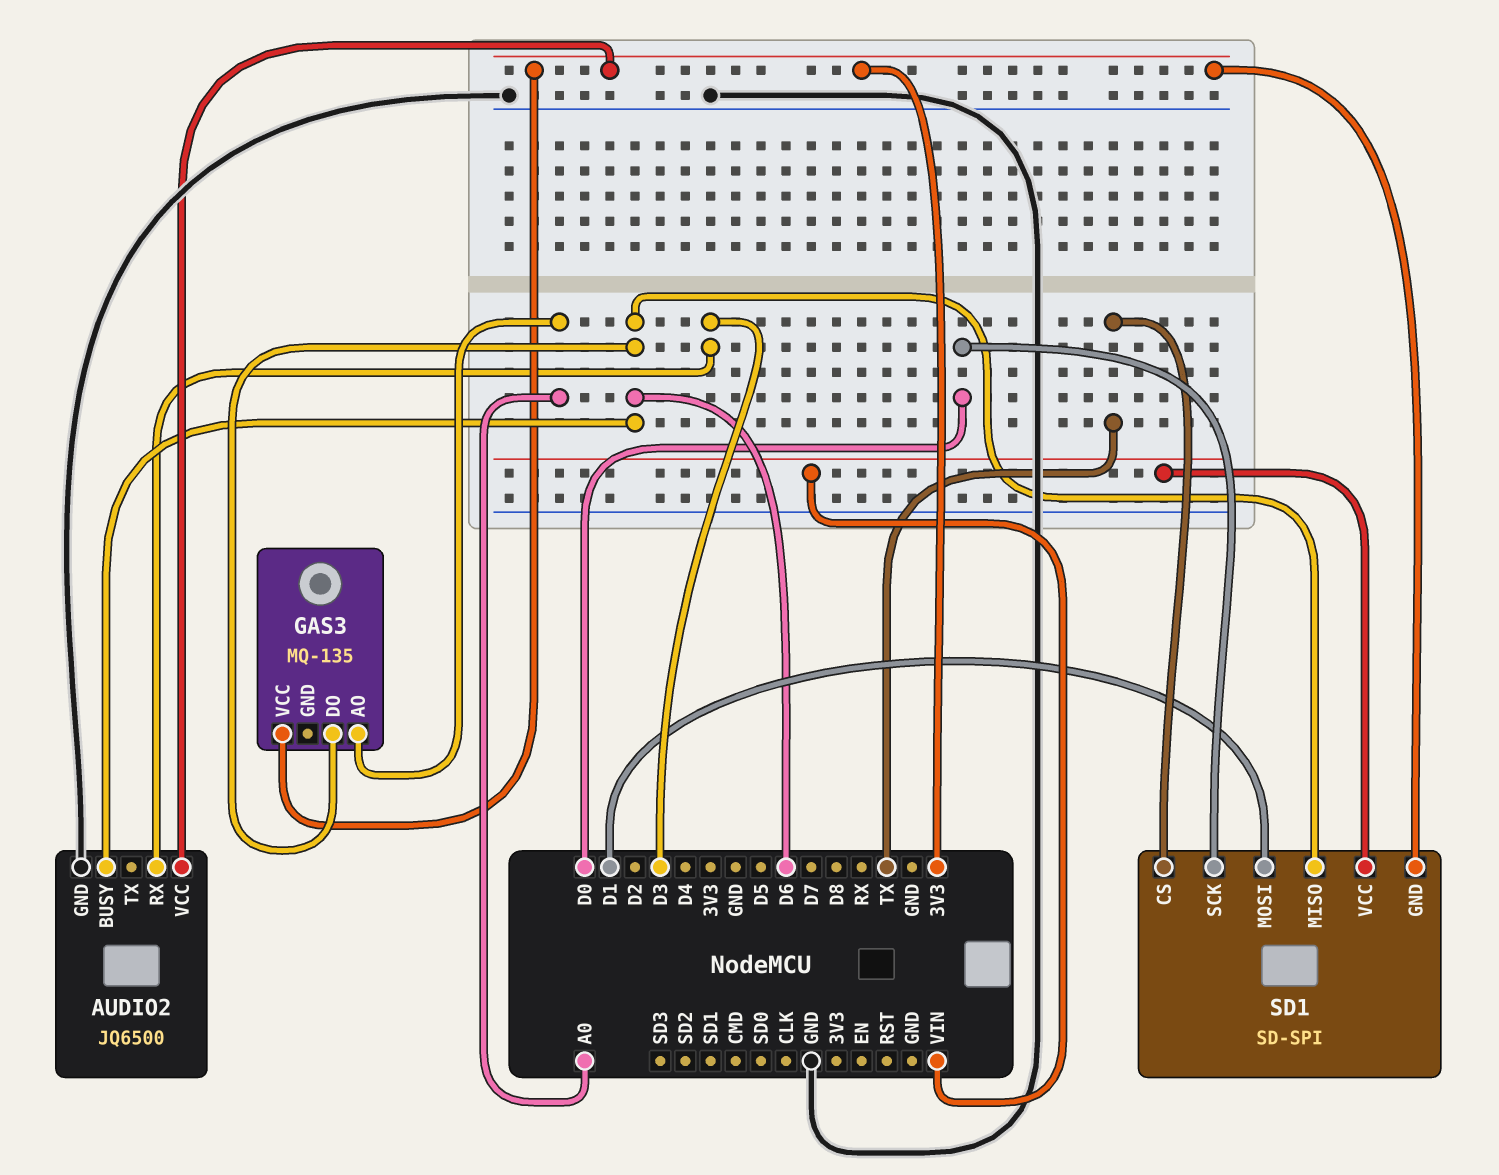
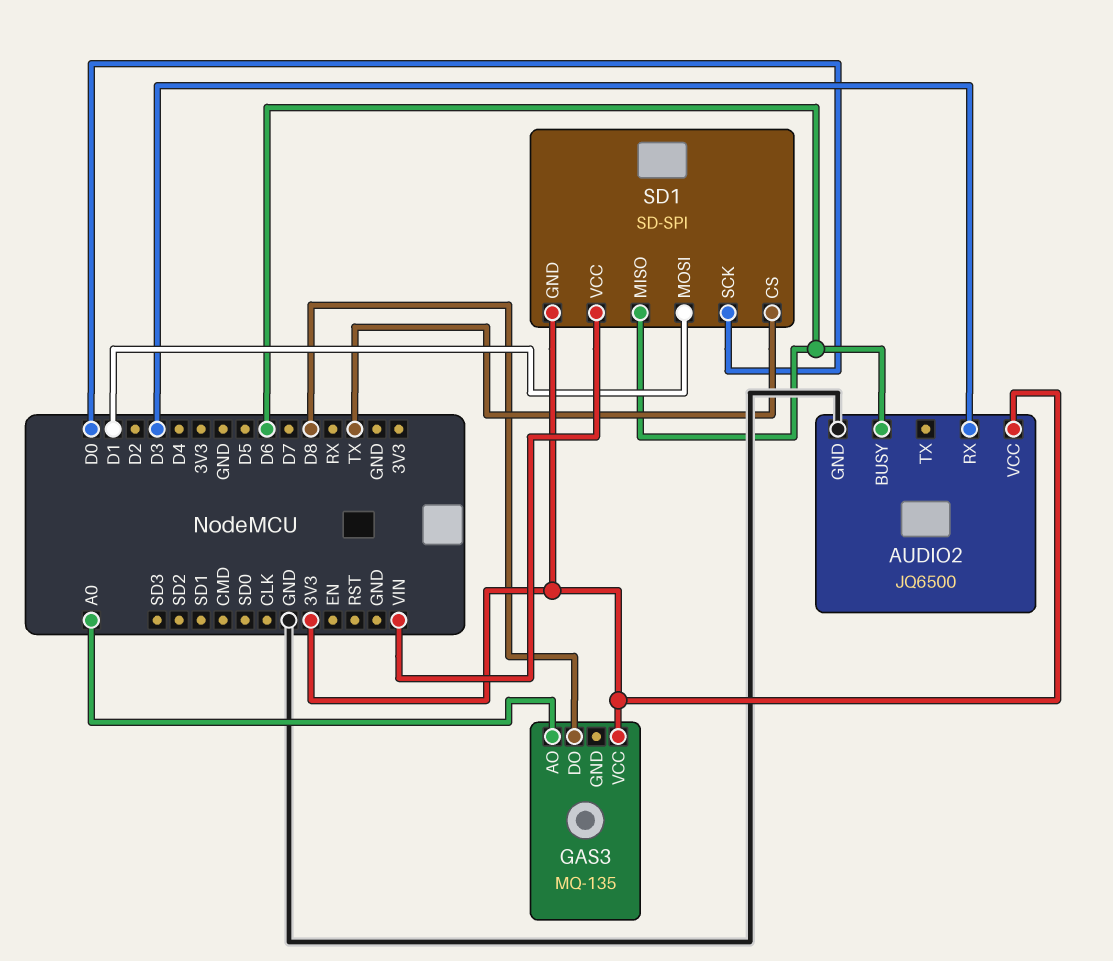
GAS3 pin DO: D6 -> D8

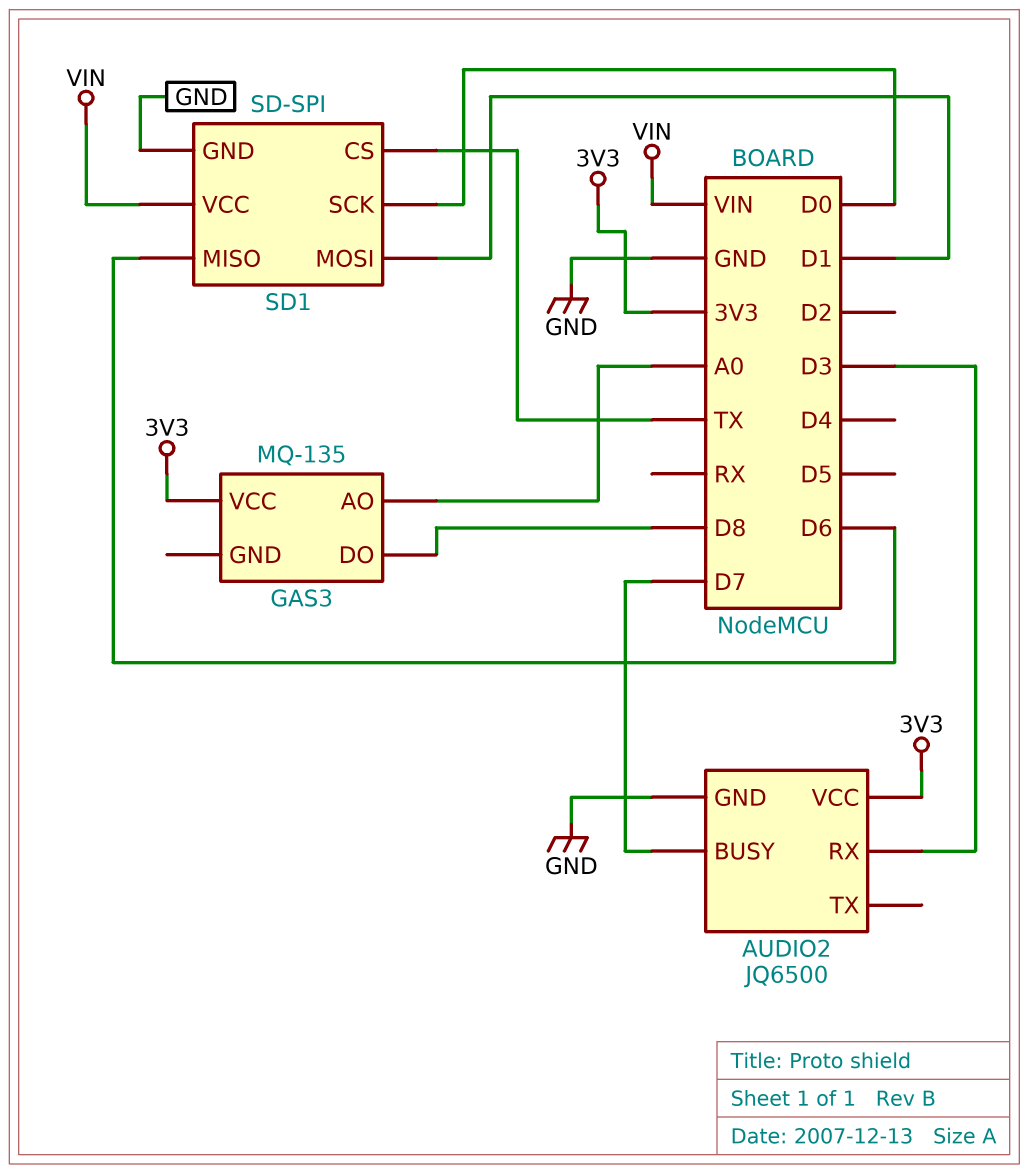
AUDIO2 pin BUSY: D6 -> D7
SD1 pin GND: 3V3 -> GND

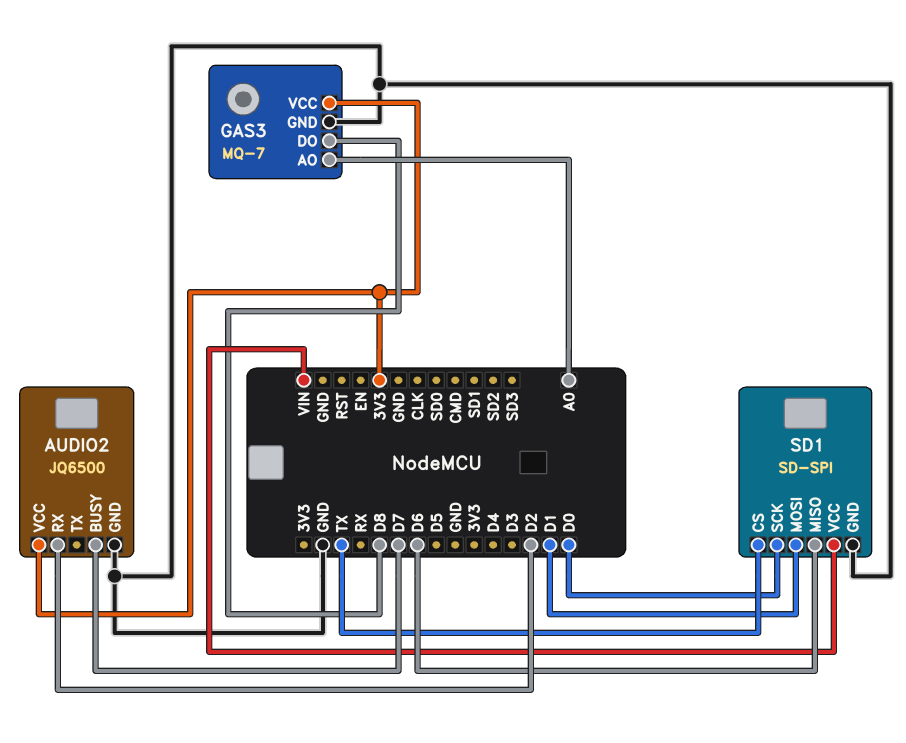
AUDIO2 pin RX: D3 -> D2
GAS3: MQ-135 -> MQ-7
GAS3 pin GND: none -> GND

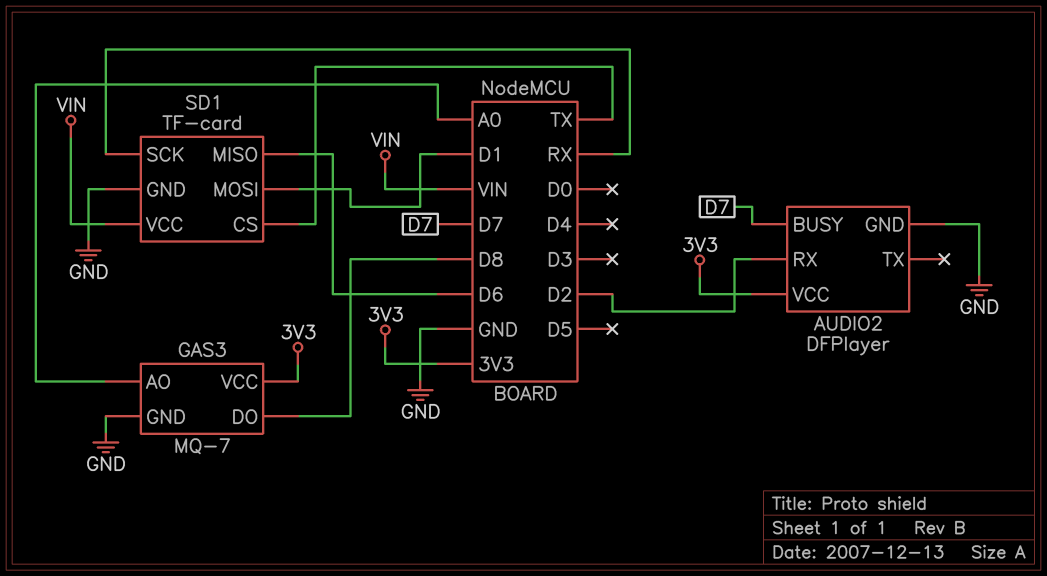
AUDIO2: JQ6500 -> DFPlayer
SD1: SD-SPI -> TF-card
SD1 pin SCK: D0 -> RX

